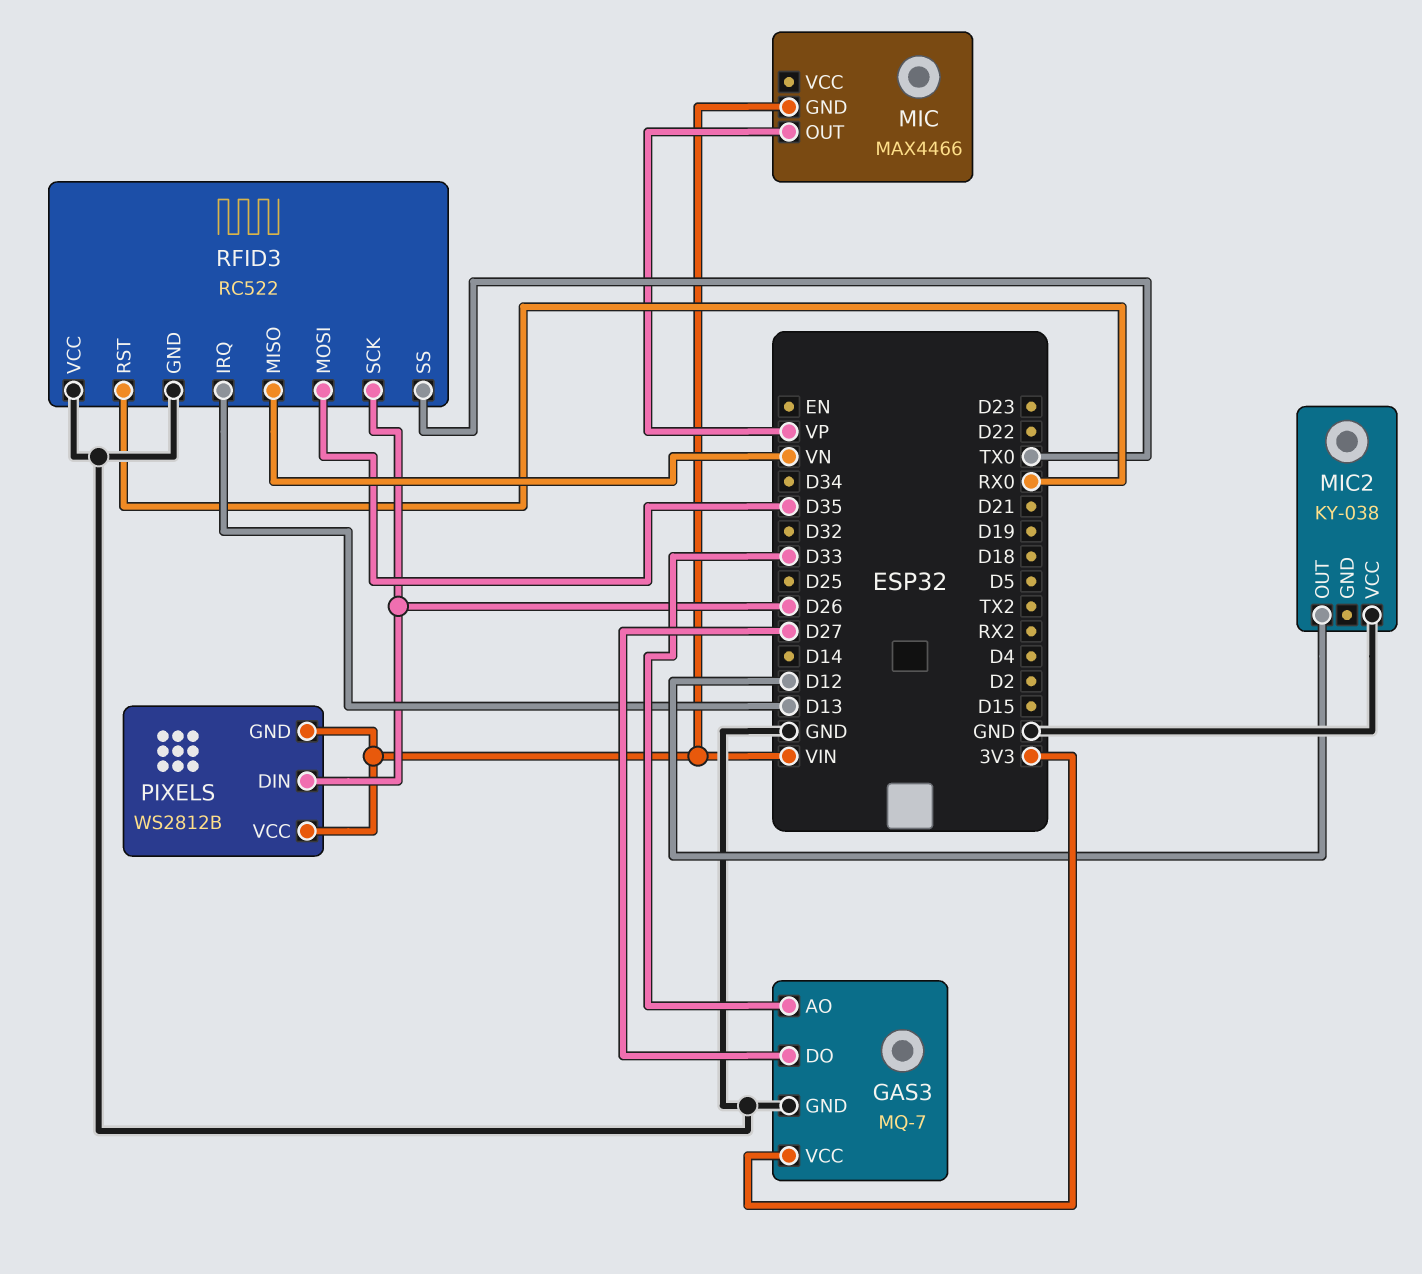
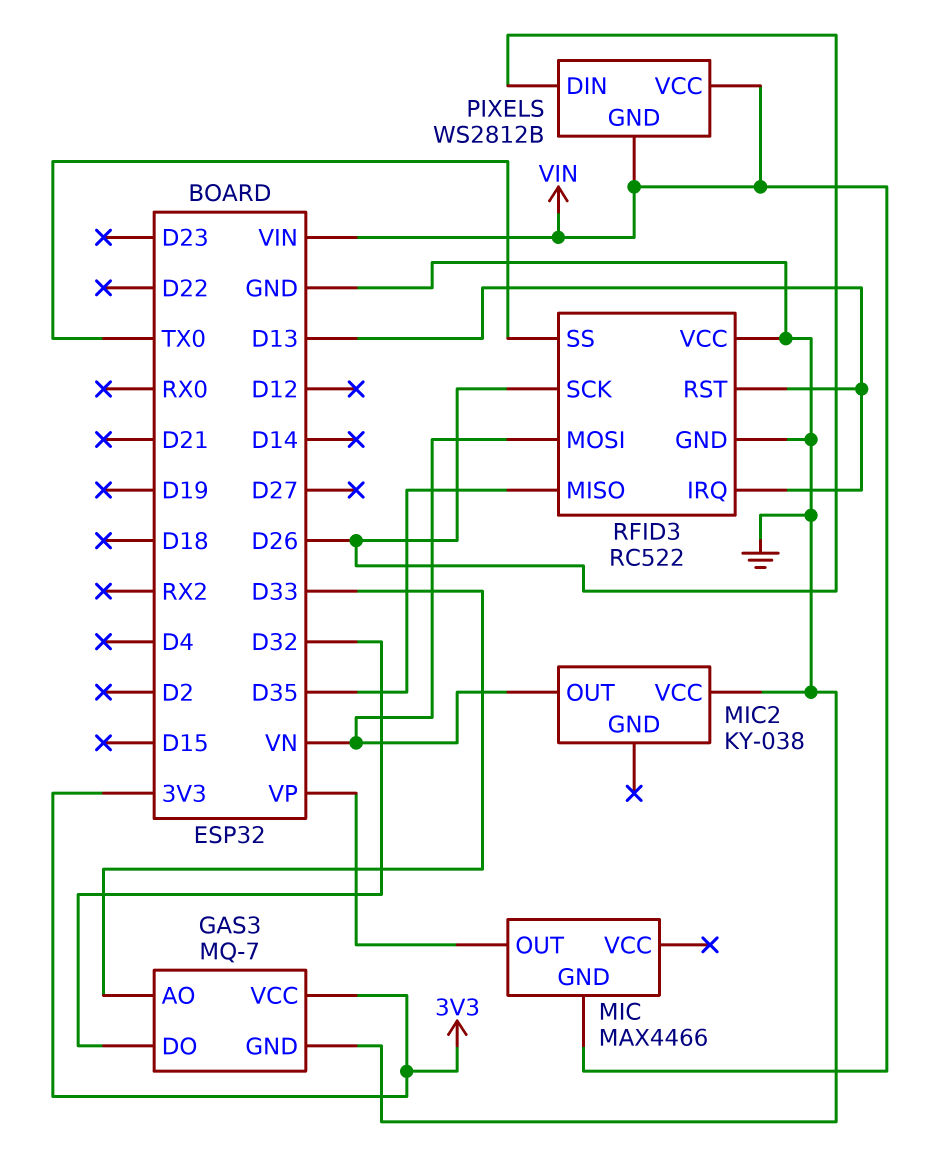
GAS3 pin DO: D27 -> D32
MIC2 pin OUT: D12 -> VN
RFID3 pin MISO: VN -> D35
RFID3 pin MOSI: D35 -> VN
RFID3 pin RST: RX0 -> D13

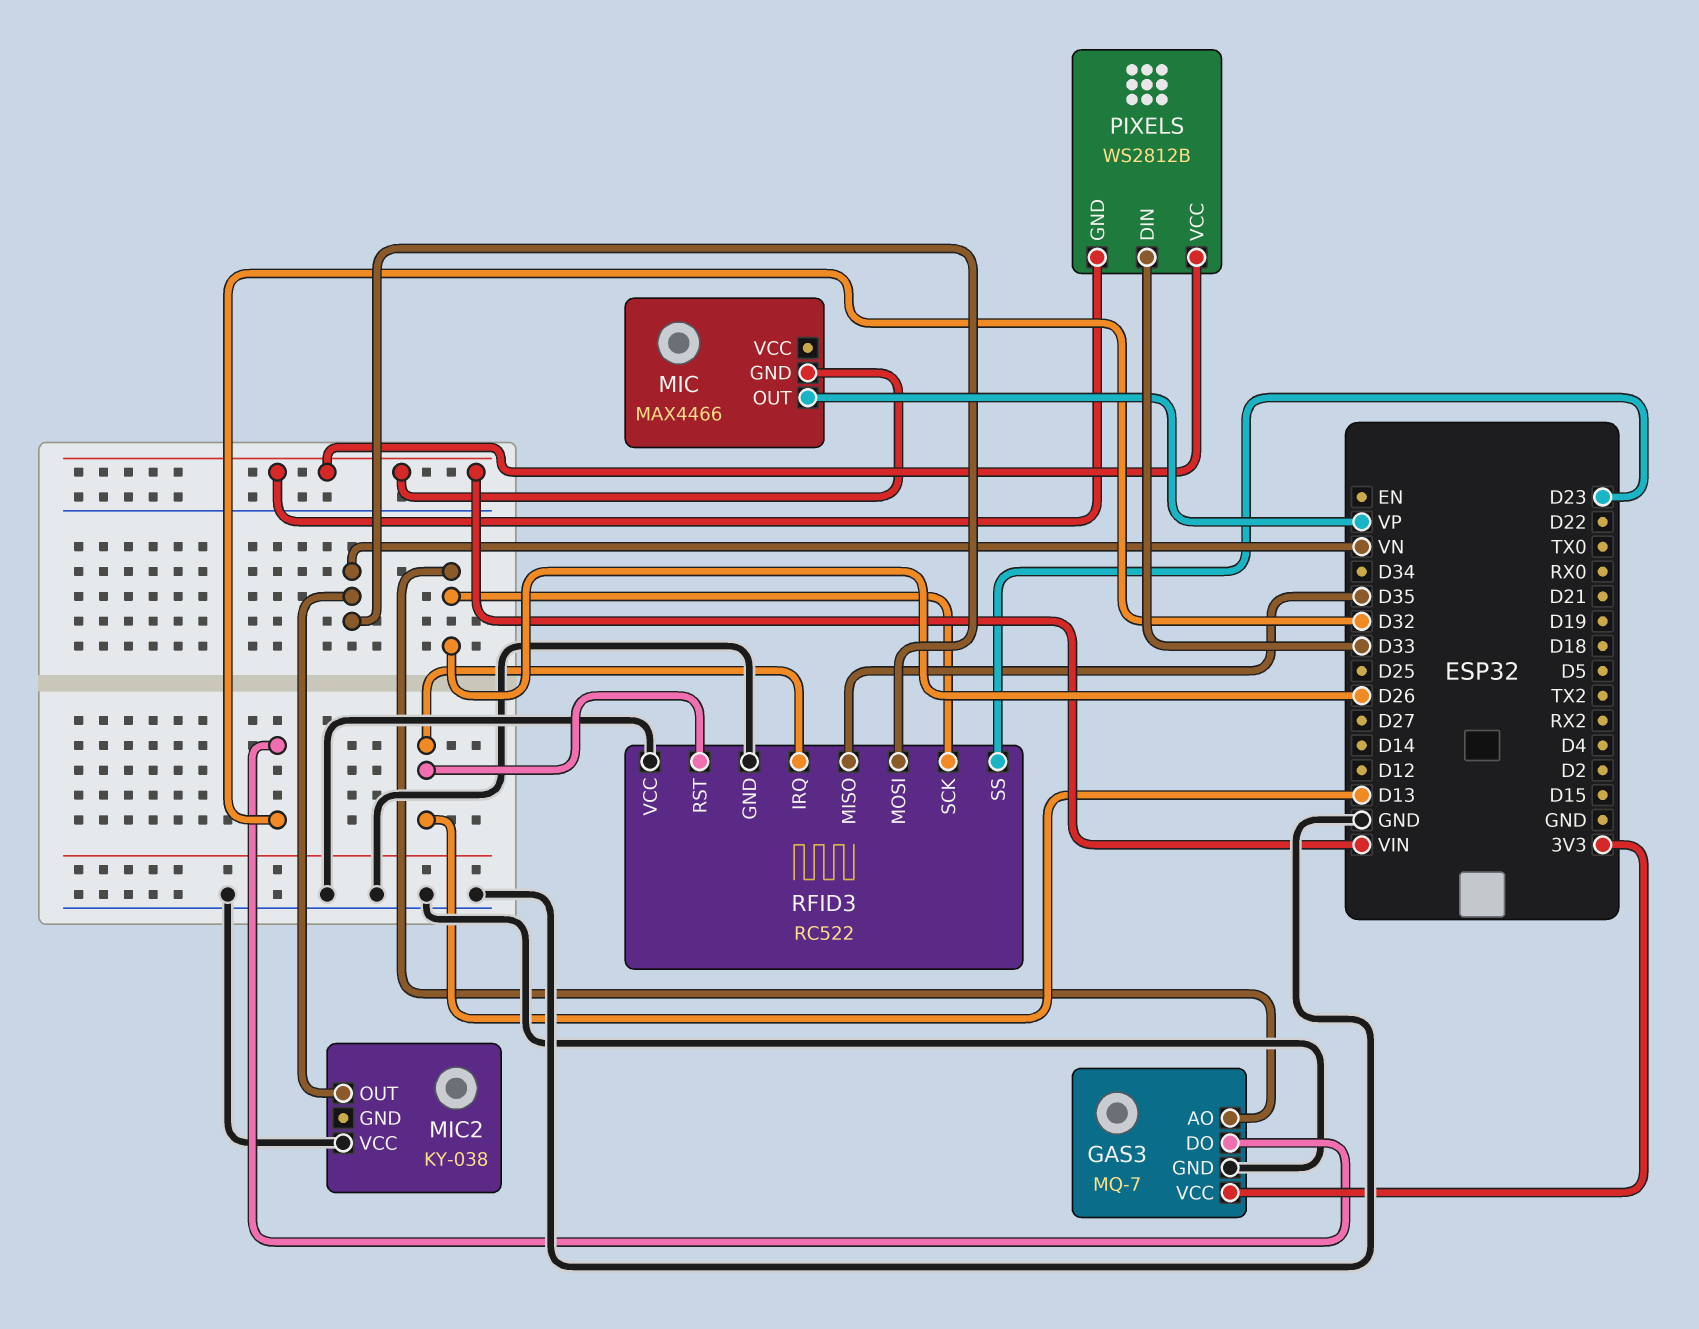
GAS3 pin AO: D33 -> D26
PIXELS pin DIN: D26 -> D33
RFID3 pin SS: TX0 -> D23

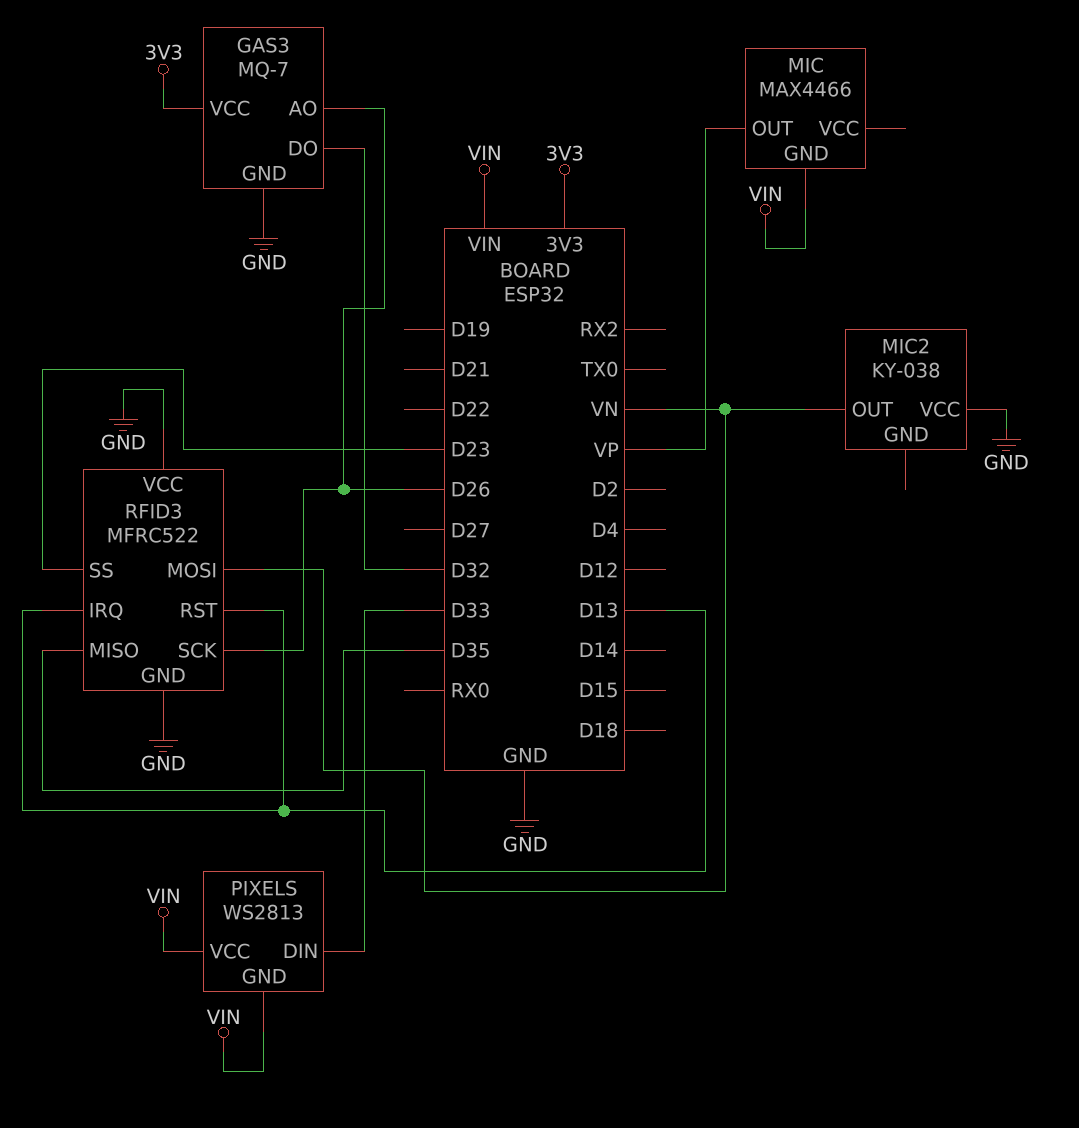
PIXELS: WS2812B -> WS2813
RFID3: RC522 -> MFRC522

